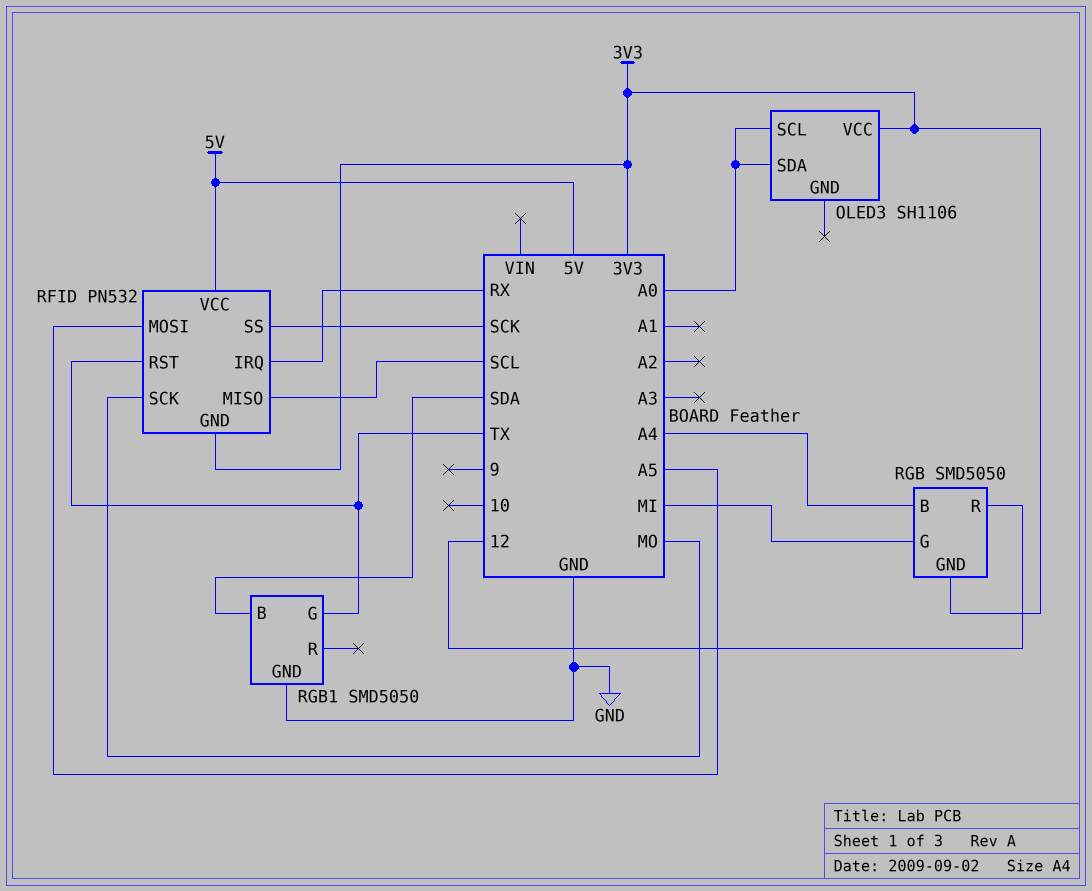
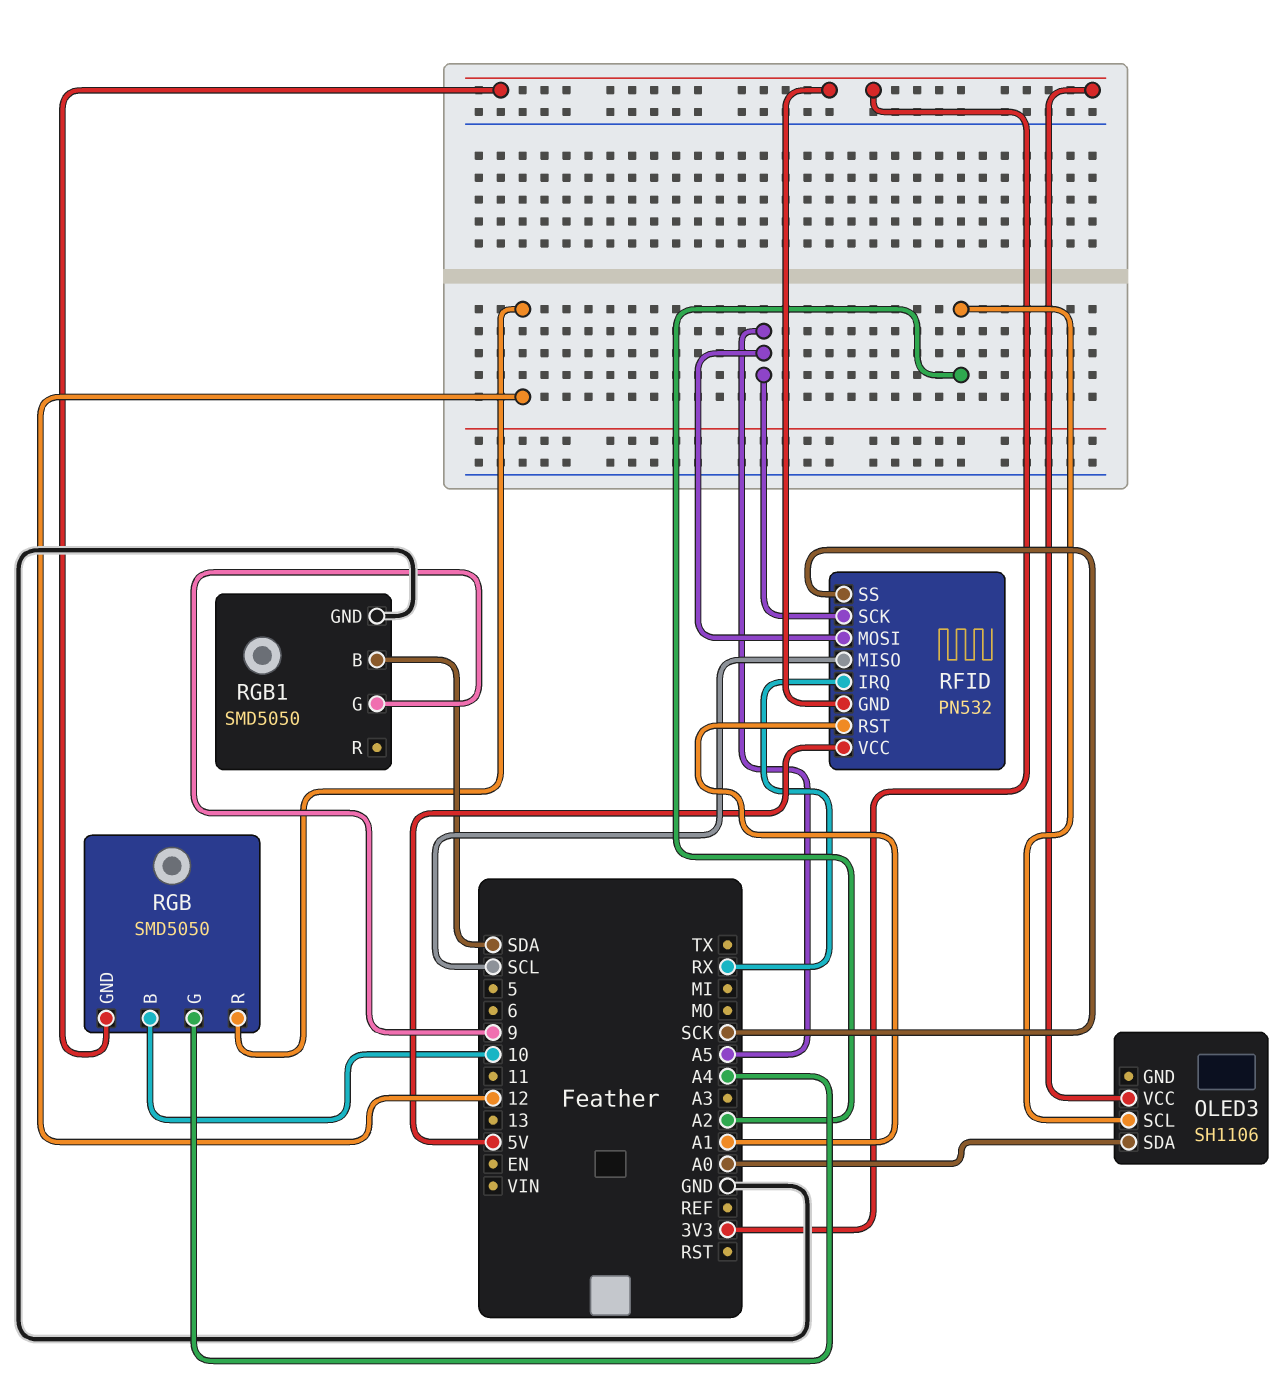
OLED3 pin SCL: A0 -> A2
RFID pin RST: TX -> A1
RFID pin SCK: MO -> A5
RGB pin B: A4 -> 10
RGB pin G: MI -> A4
RGB1 pin G: TX -> 9

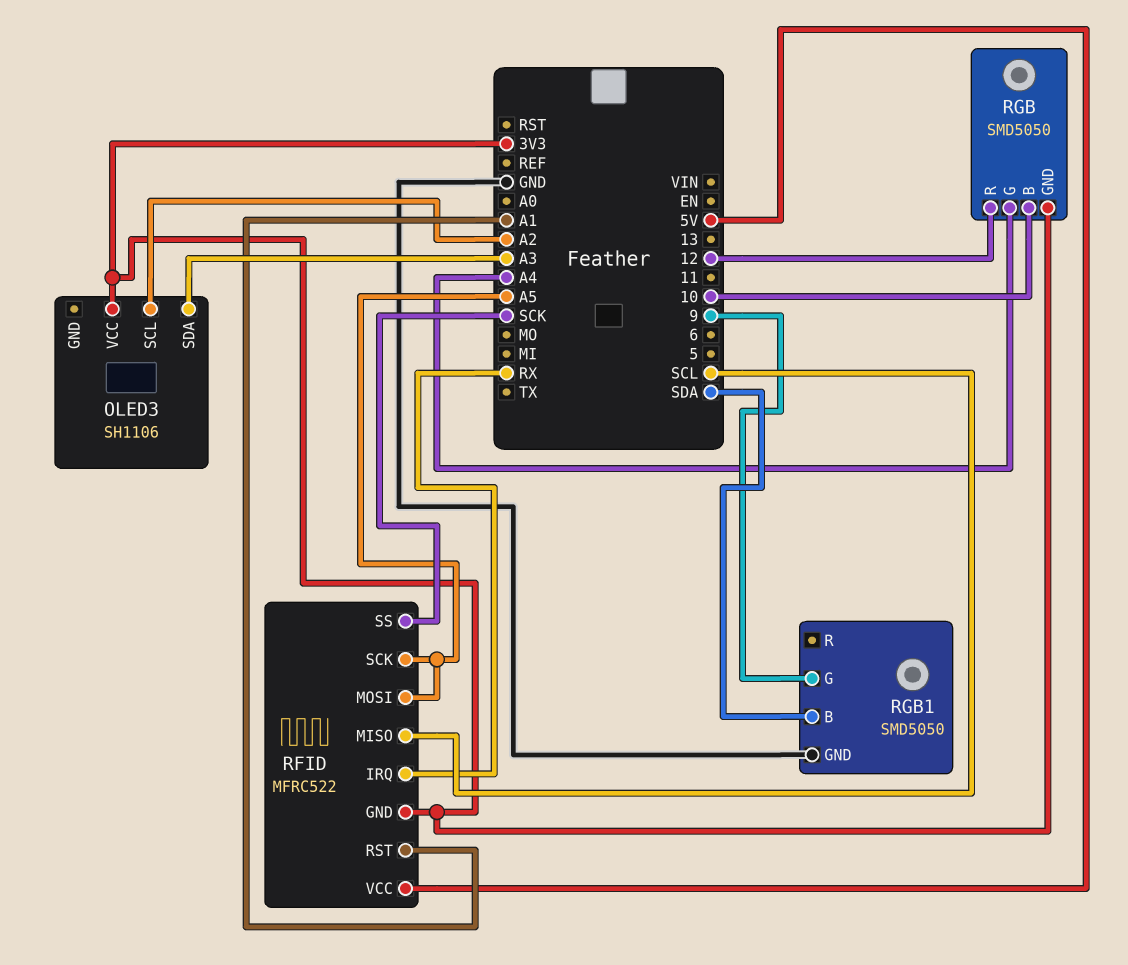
OLED3 pin SDA: A0 -> A3
RFID: PN532 -> MFRC522

